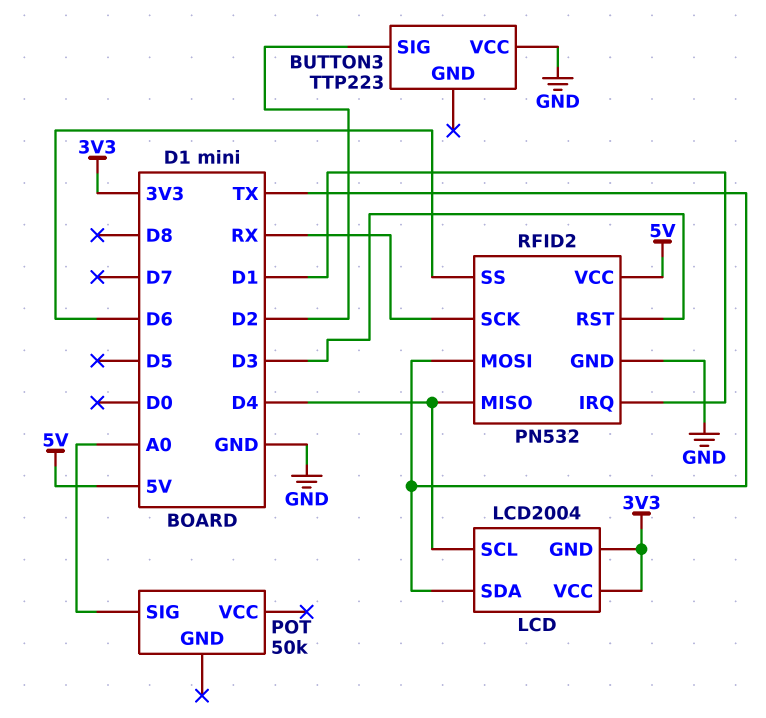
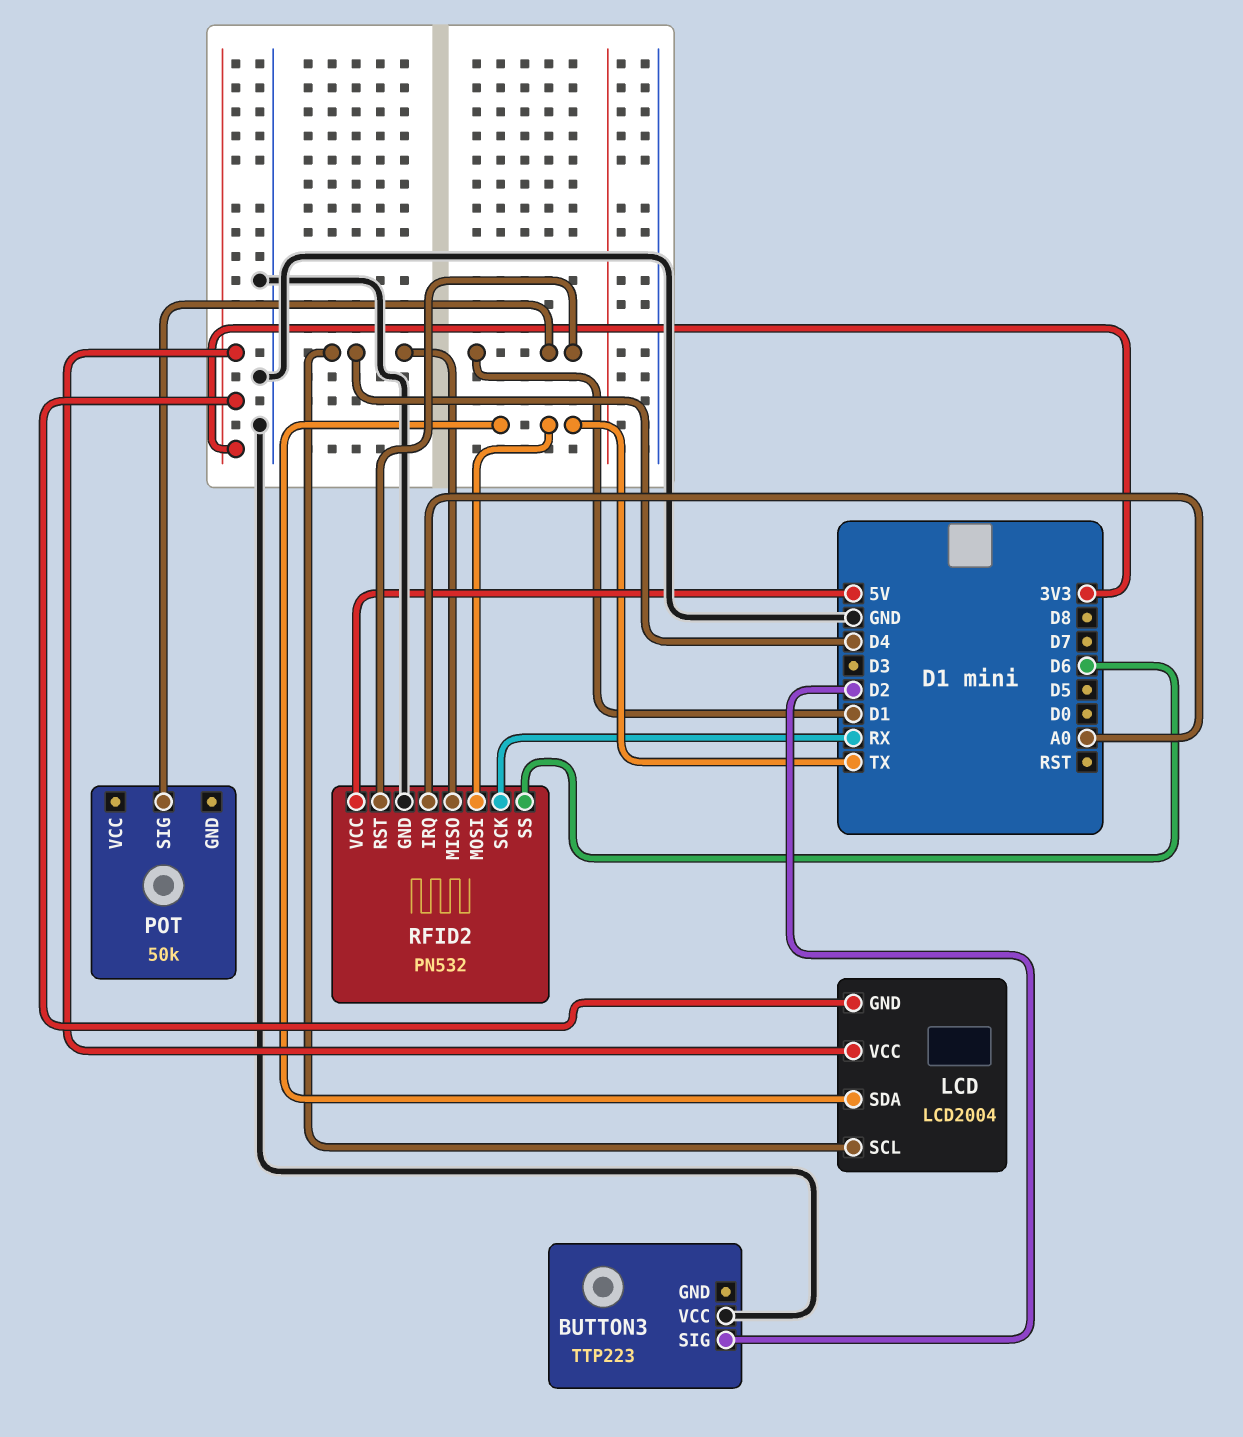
POT pin SIG: A0 -> D1
RFID2 pin IRQ: D1 -> A0
RFID2 pin RST: D3 -> D1

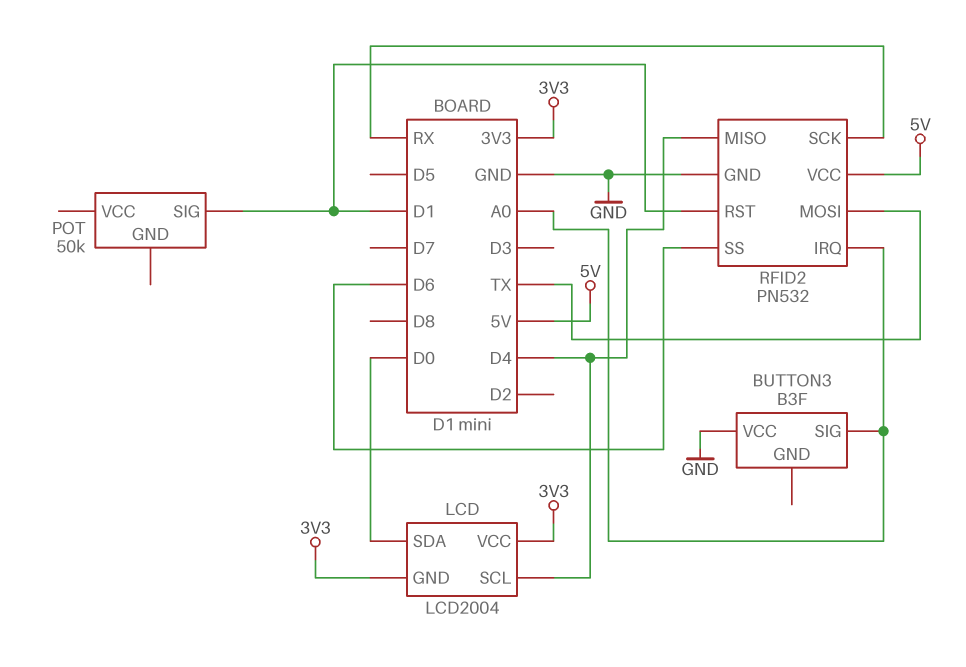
BUTTON3: TTP223 -> B3F
BUTTON3 pin SIG: D2 -> A0
LCD pin SDA: TX -> D0

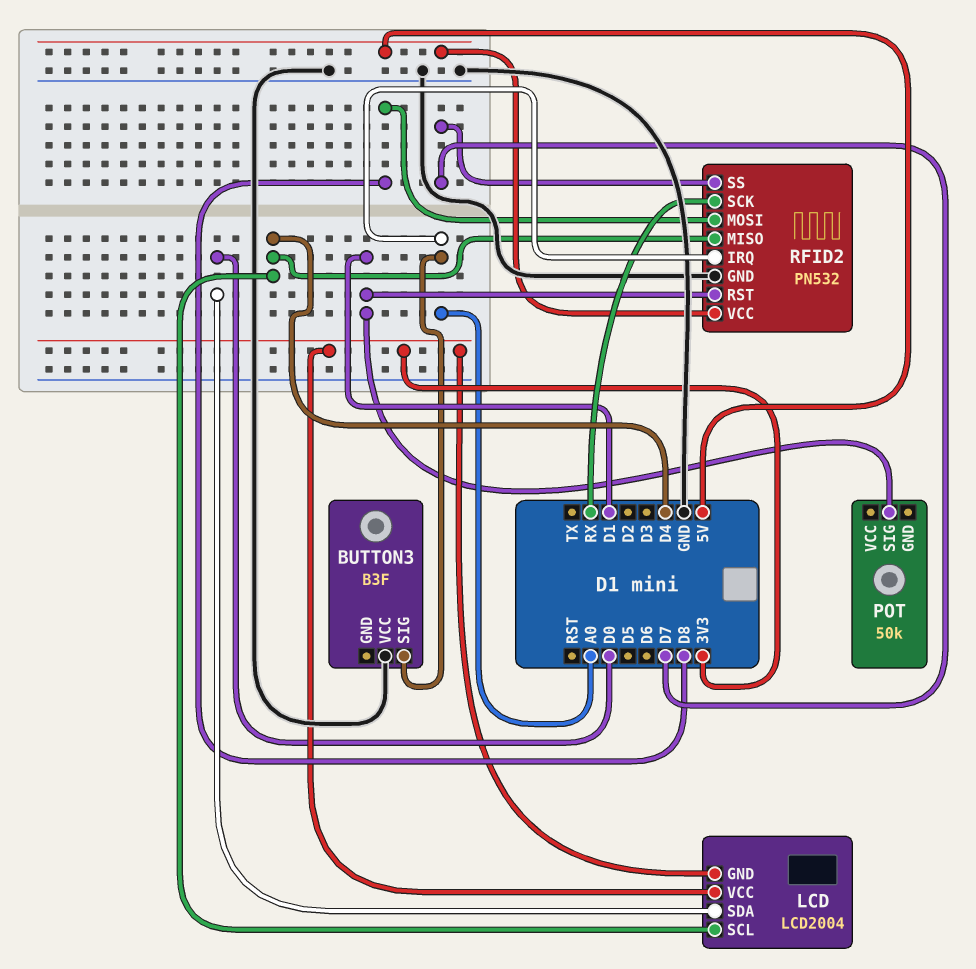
RFID2 pin MOSI: TX -> D8
RFID2 pin SS: D6 -> D7

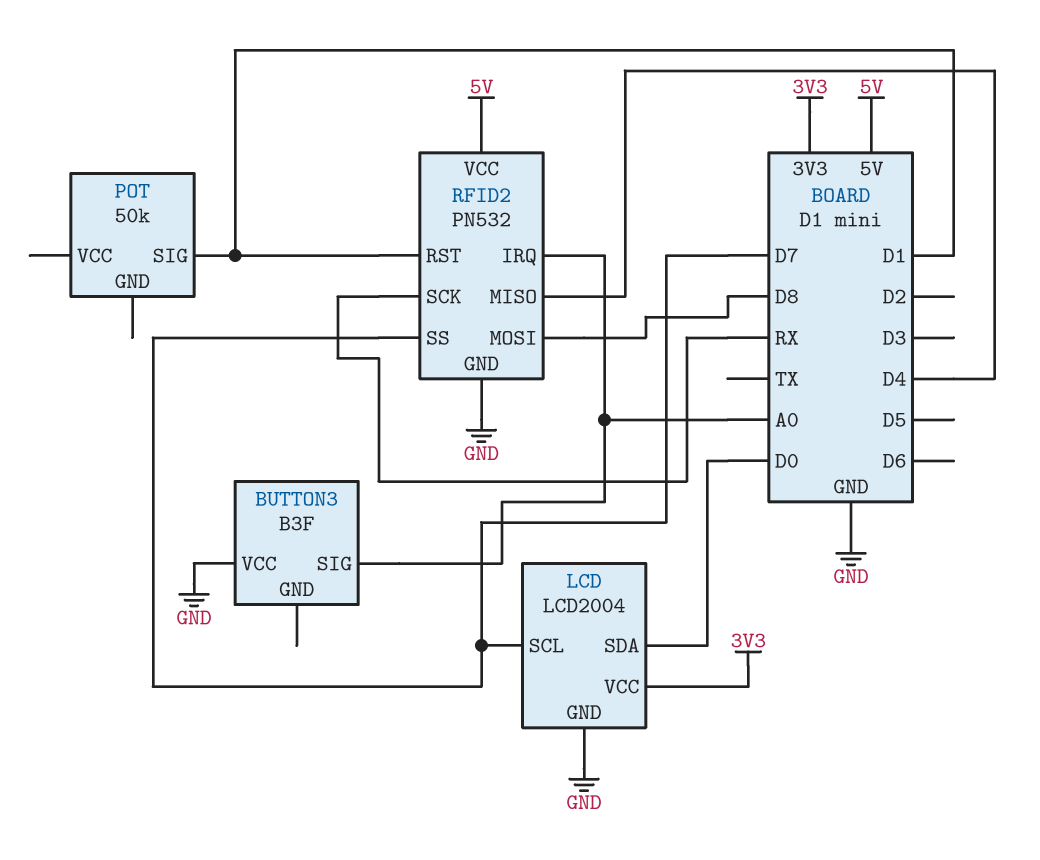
LCD pin GND: 3V3 -> GND
LCD pin SCL: D4 -> D7

